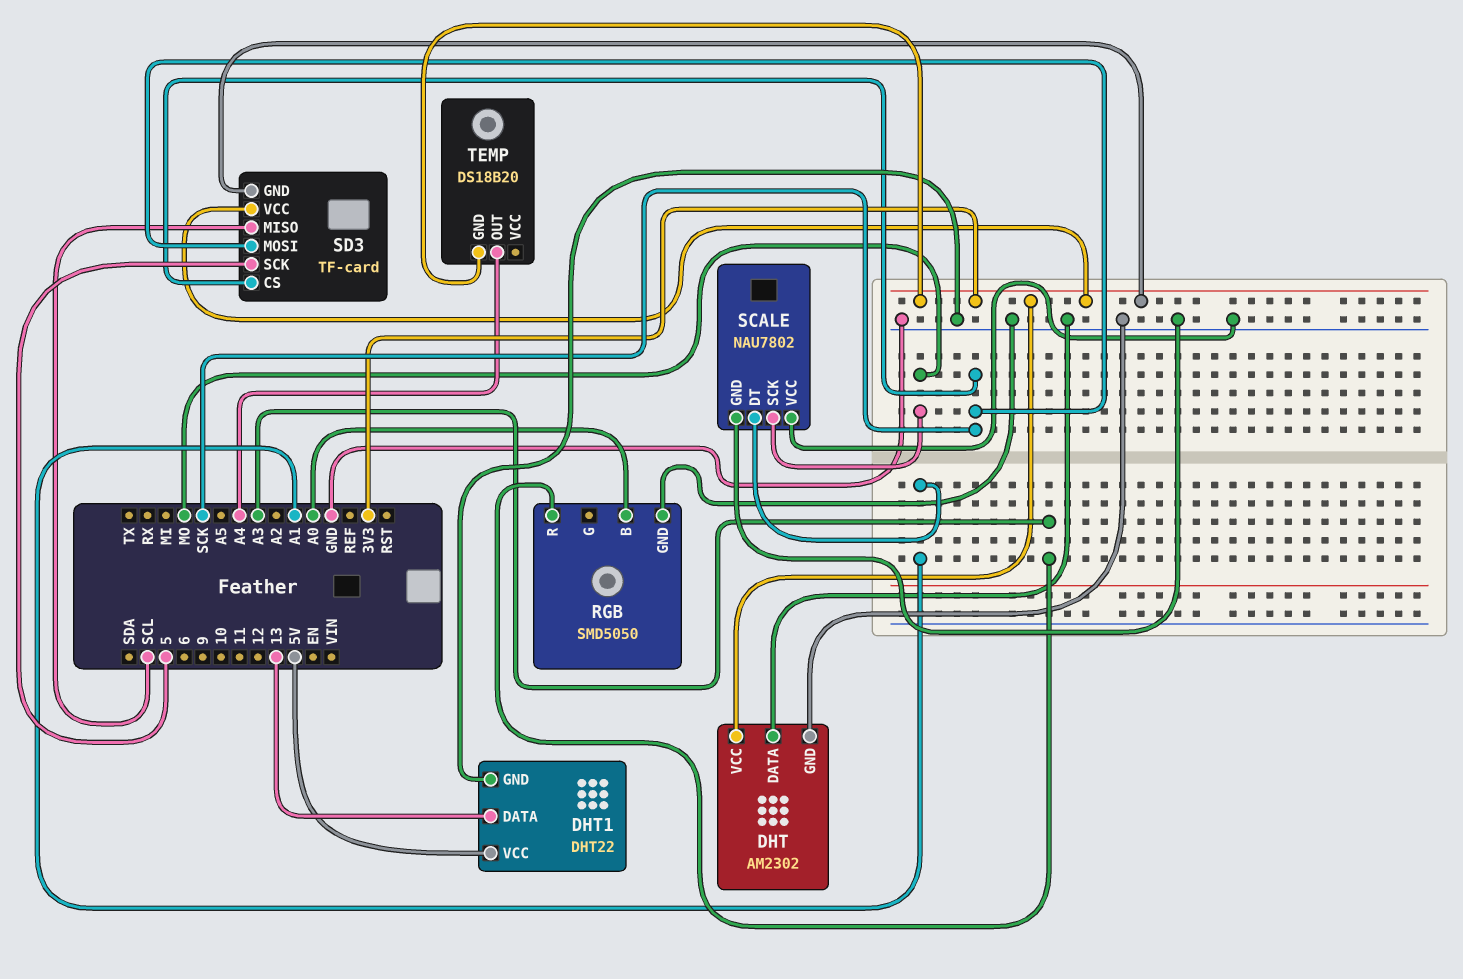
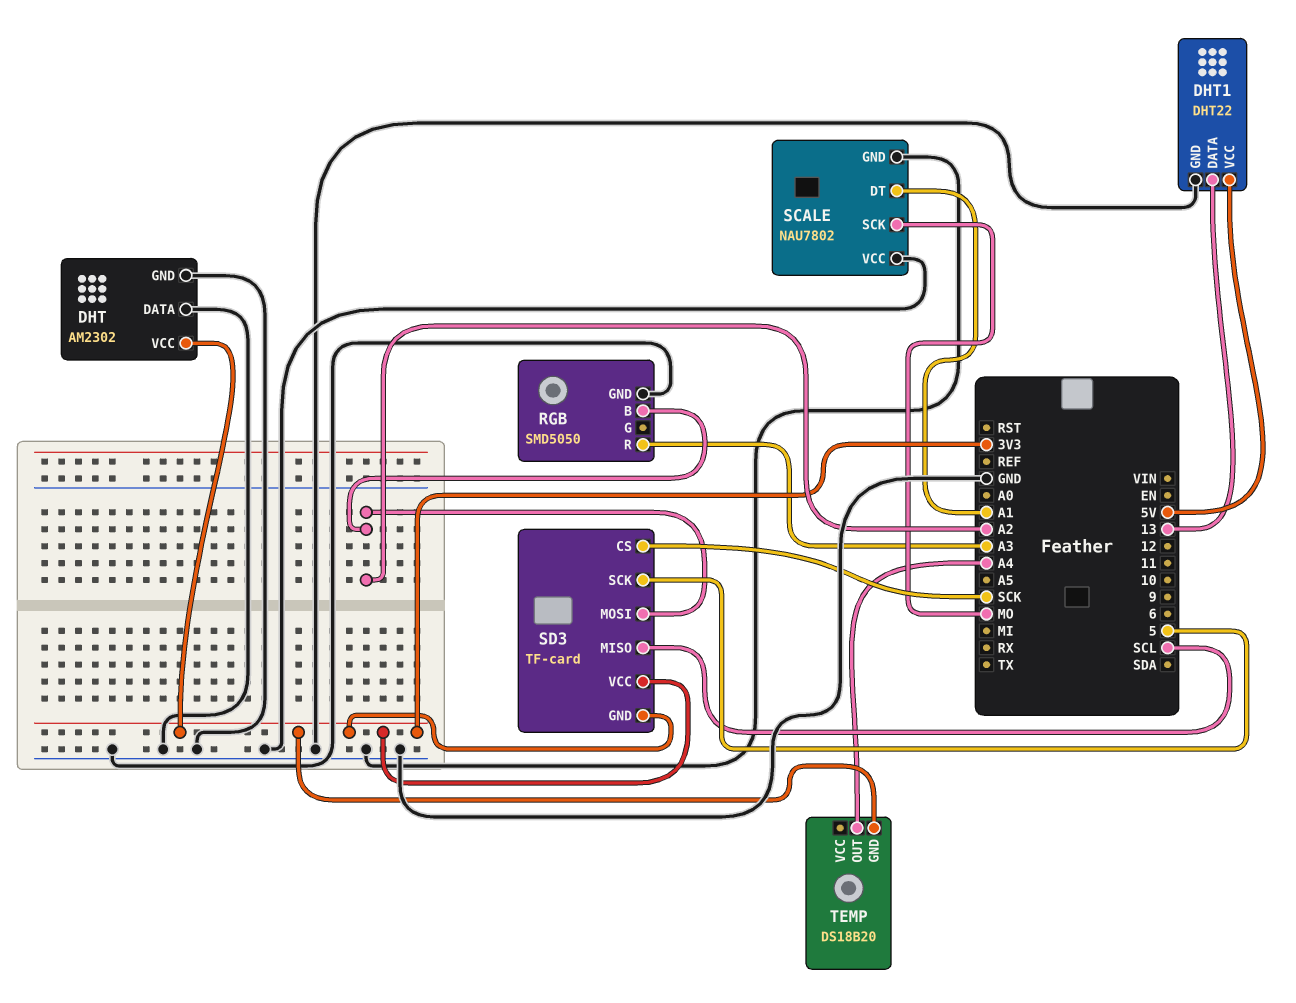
RGB pin B: A0 -> A2
SD3 pin MOSI: SCK -> A2

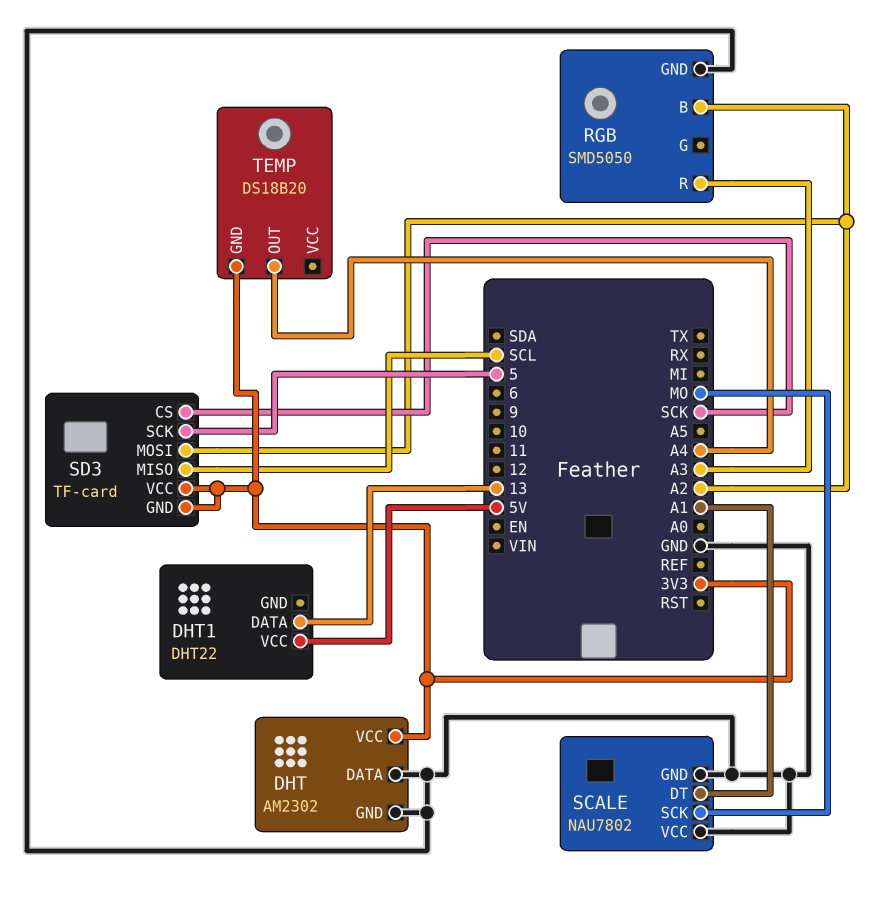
DHT1 pin GND: GND -> none

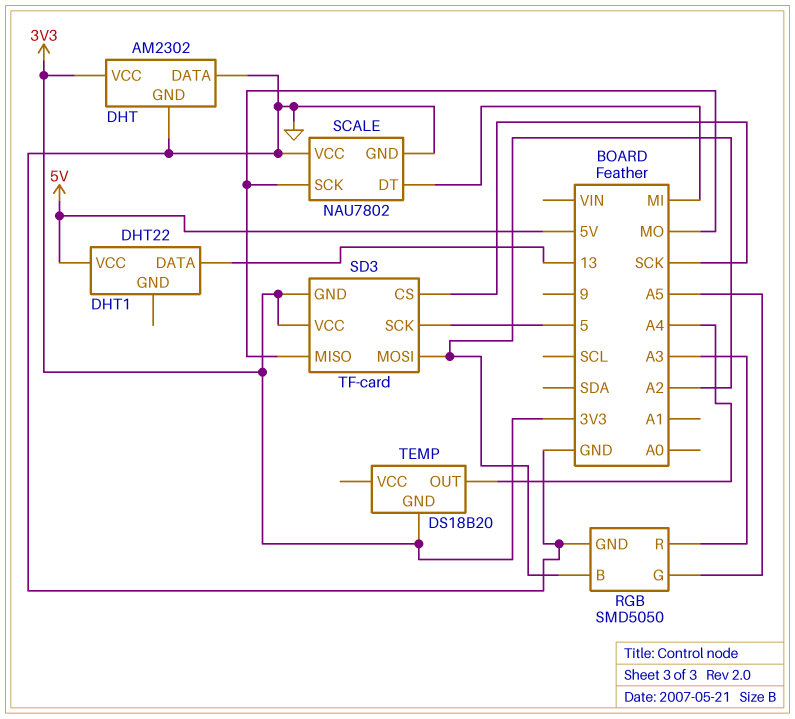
RGB pin G: none -> A5
SCALE pin DT: A1 -> MI
SD3 pin MISO: SCL -> MO

